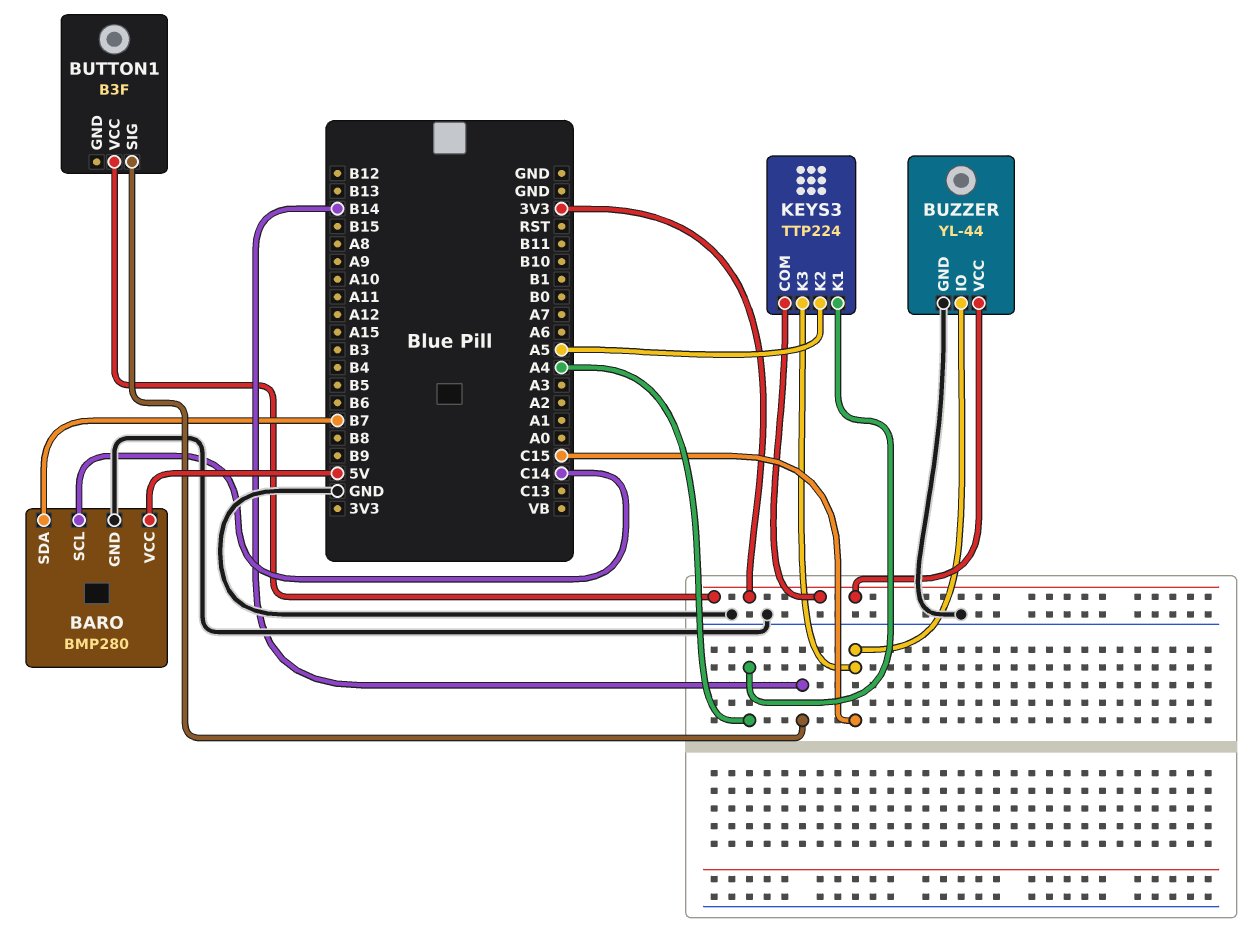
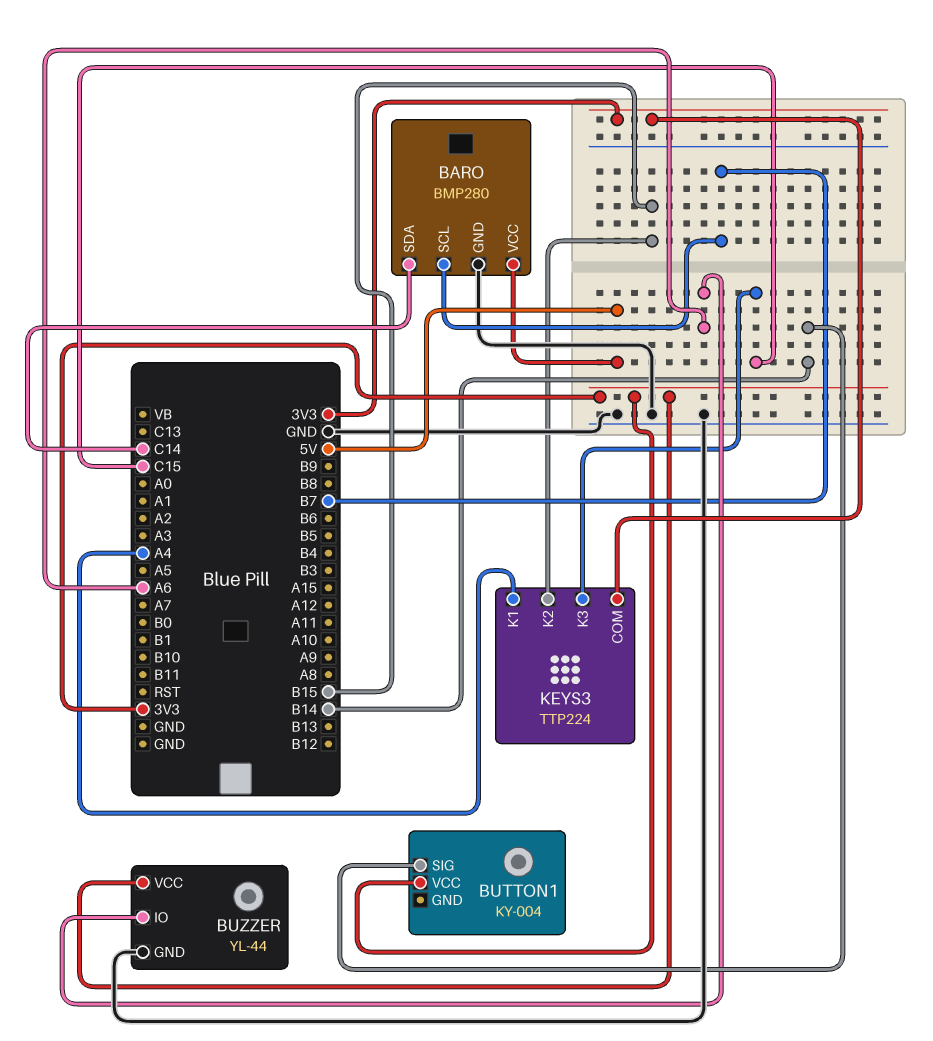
BARO pin SCL: C14 -> B7
BARO pin SDA: B7 -> C14
BUTTON1: B3F -> KY-004
BUZZER pin IO: C15 -> A6
KEYS3 pin K2: A5 -> B15

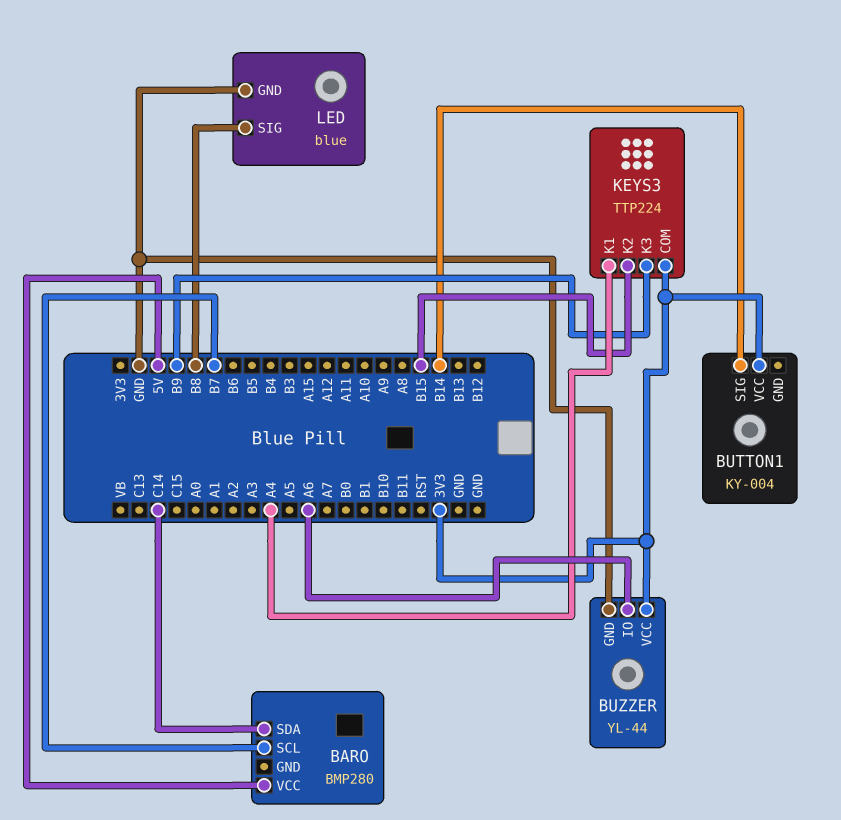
BARO pin GND: GND -> none
KEYS3 pin K3: C15 -> B9
LED: none -> blue
LED pin GND: none -> GND
LED pin SIG: none -> B8

